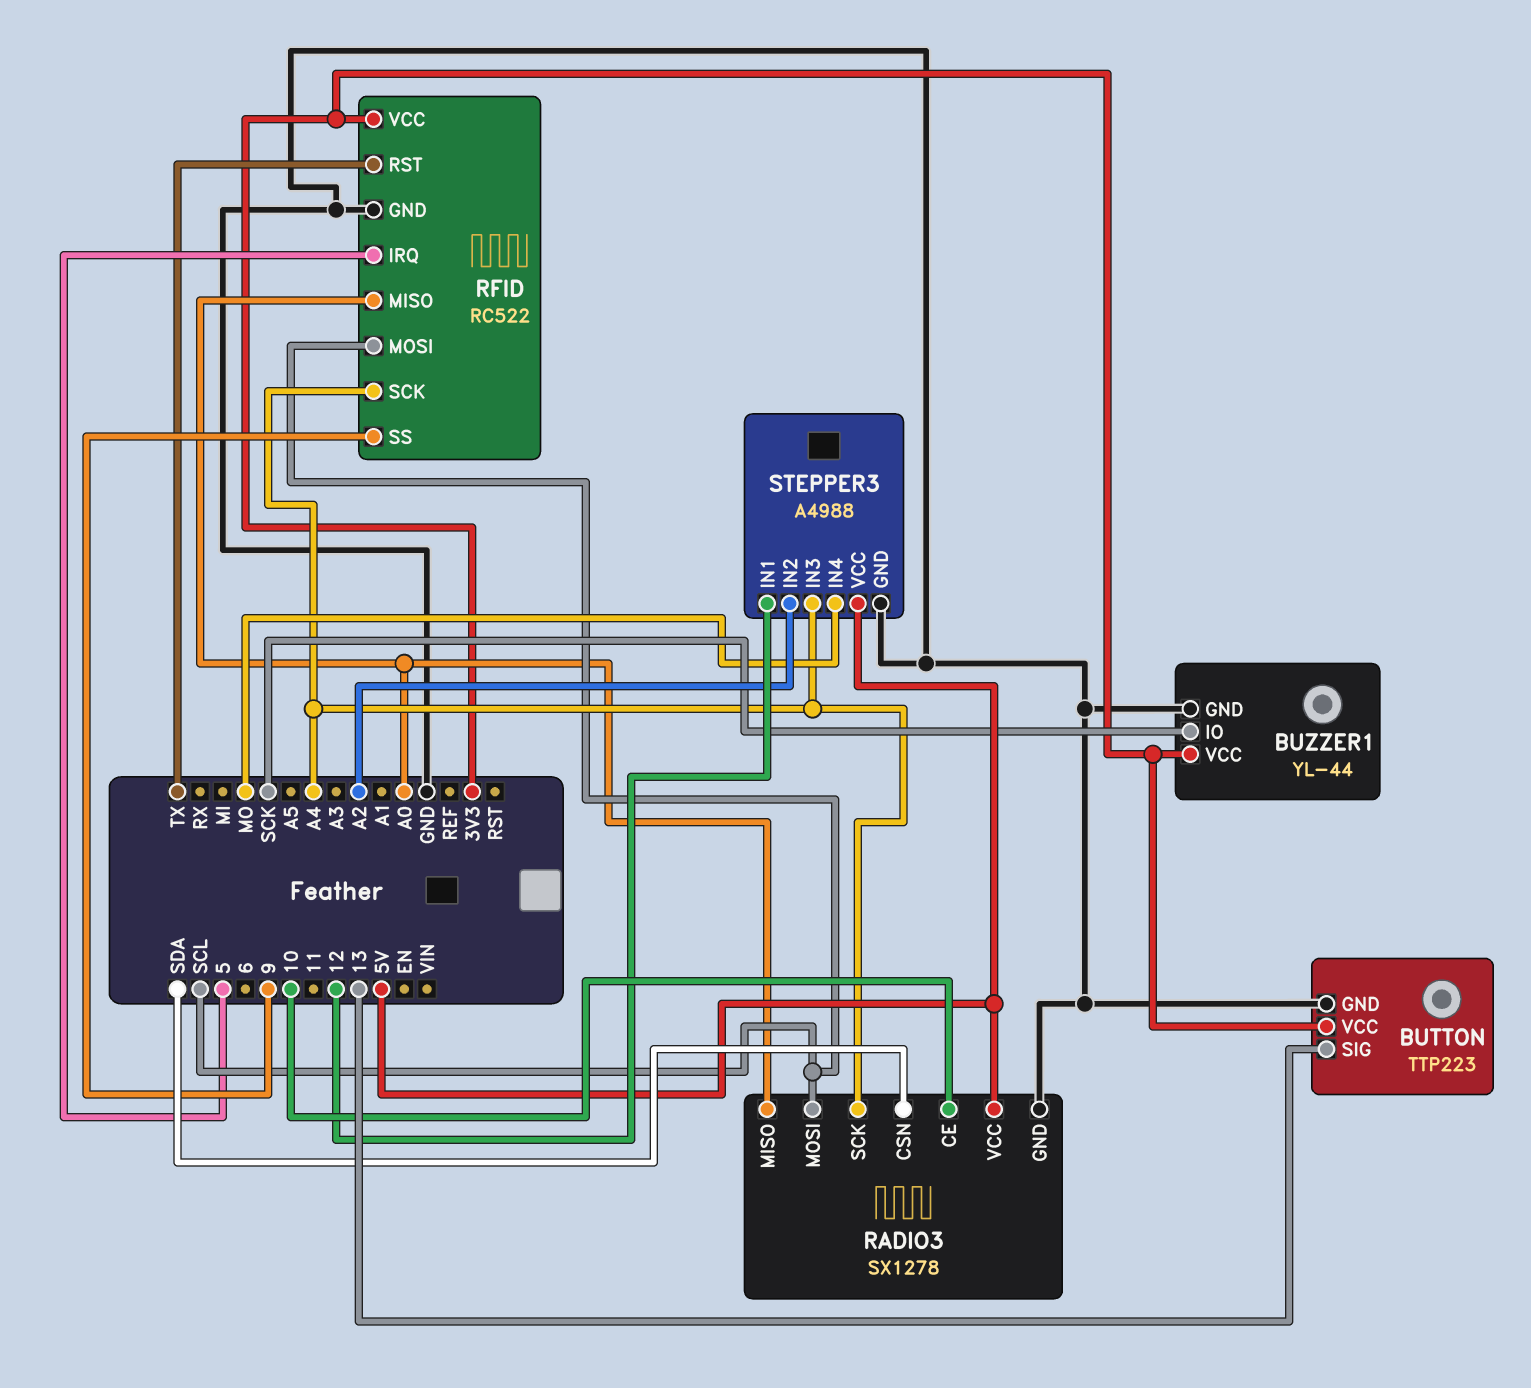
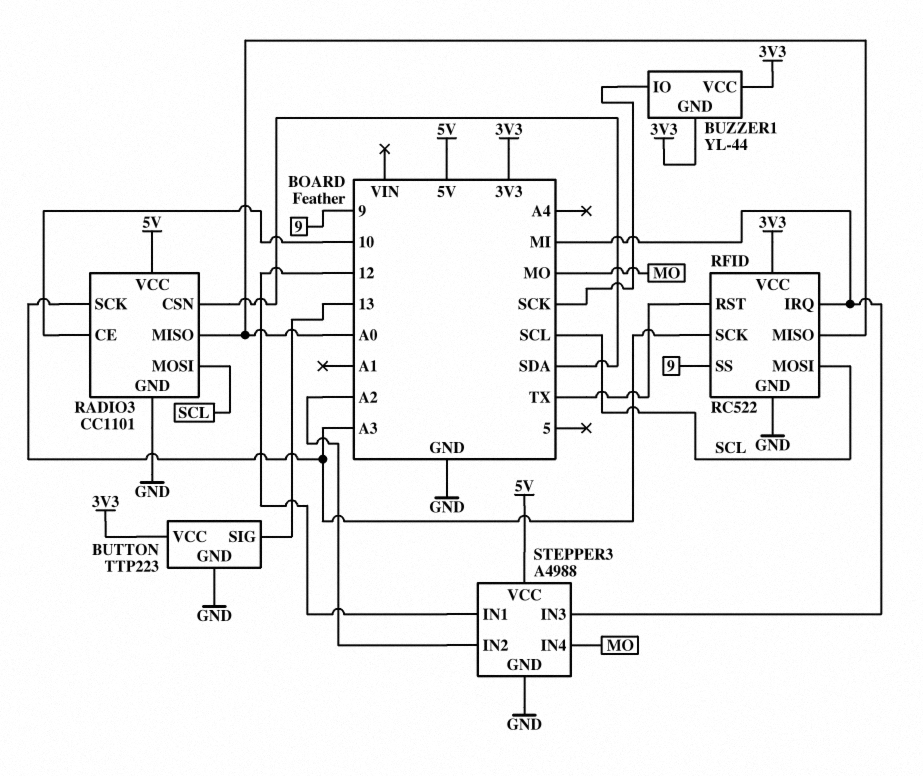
BUZZER1 pin GND: GND -> 3V3
RADIO3: SX1278 -> CC1101
RADIO3 pin SCK: A4 -> A3
RFID pin IRQ: 5 -> MI
RFID pin SCK: A4 -> A3
STEPPER3 pin IN3: A4 -> MI

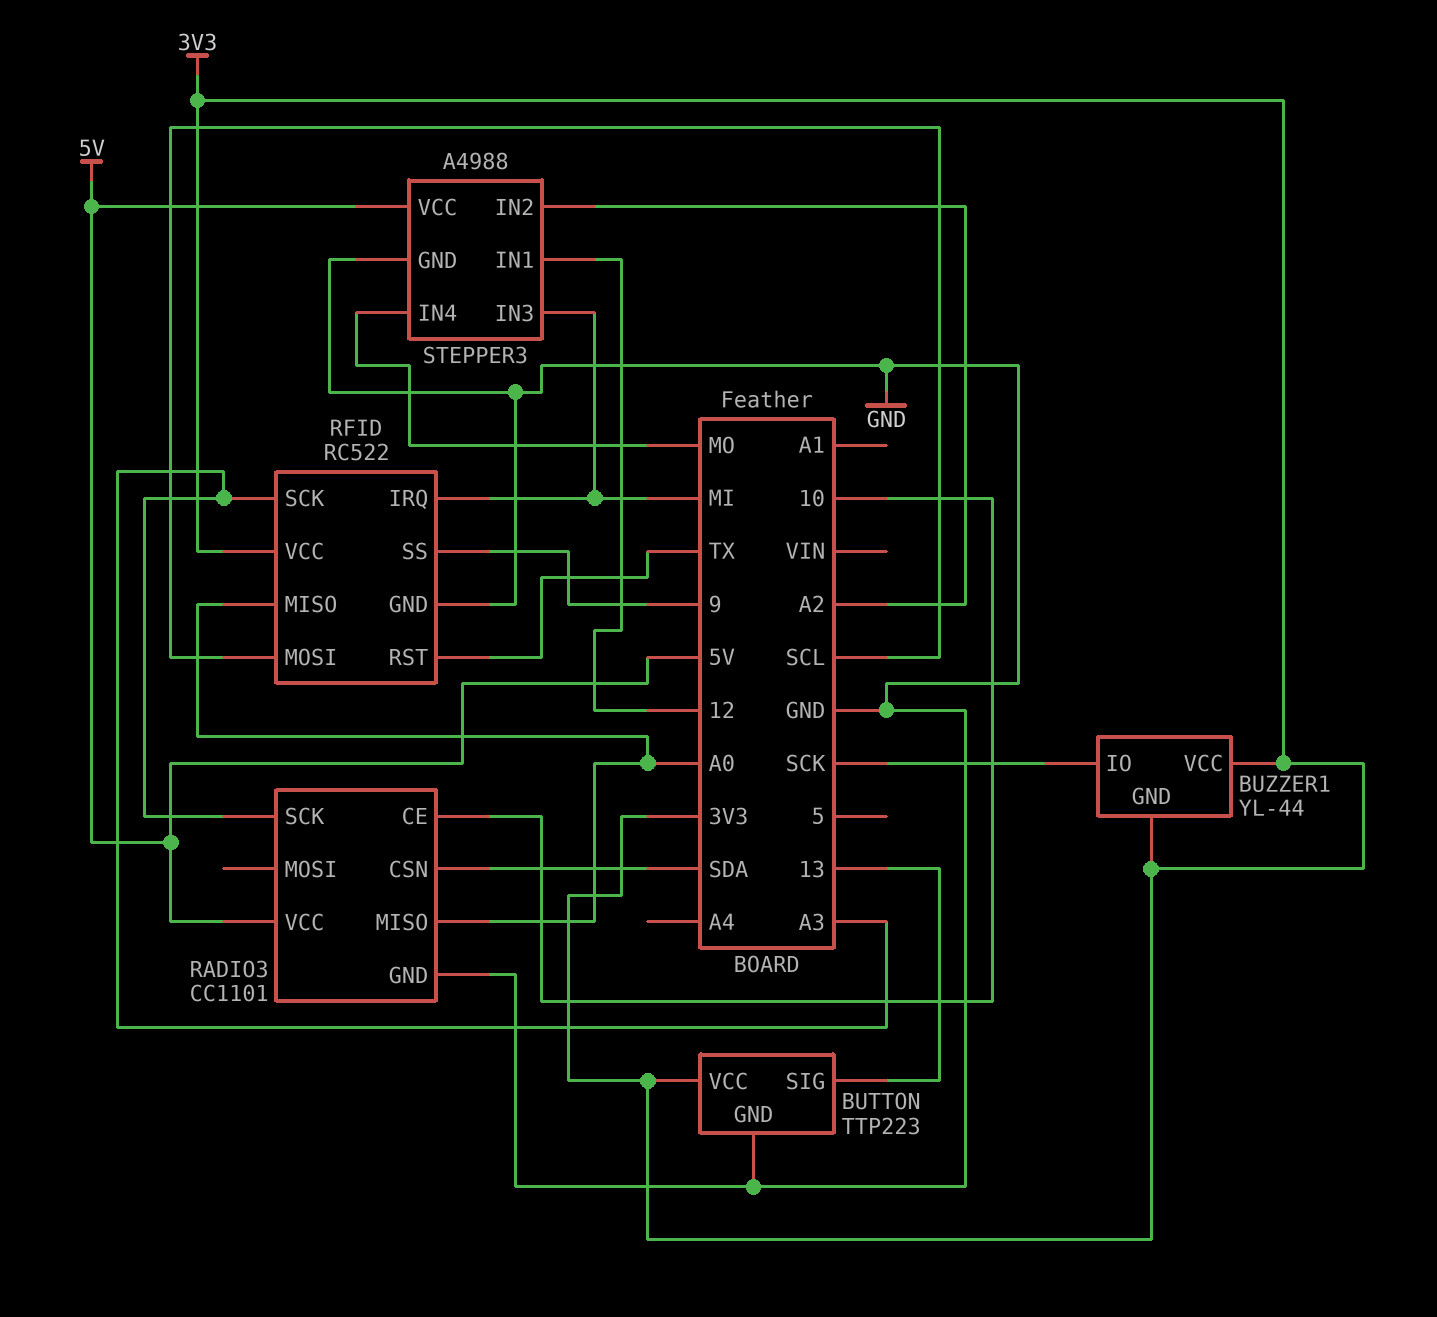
RADIO3 pin MOSI: SCL -> none

